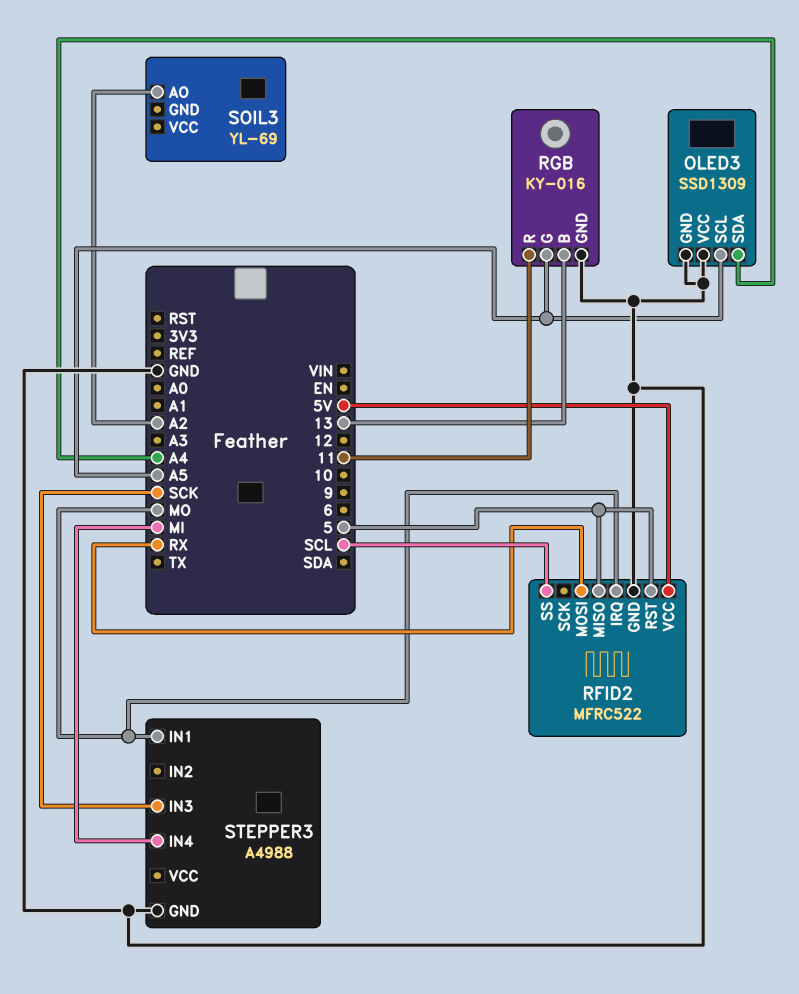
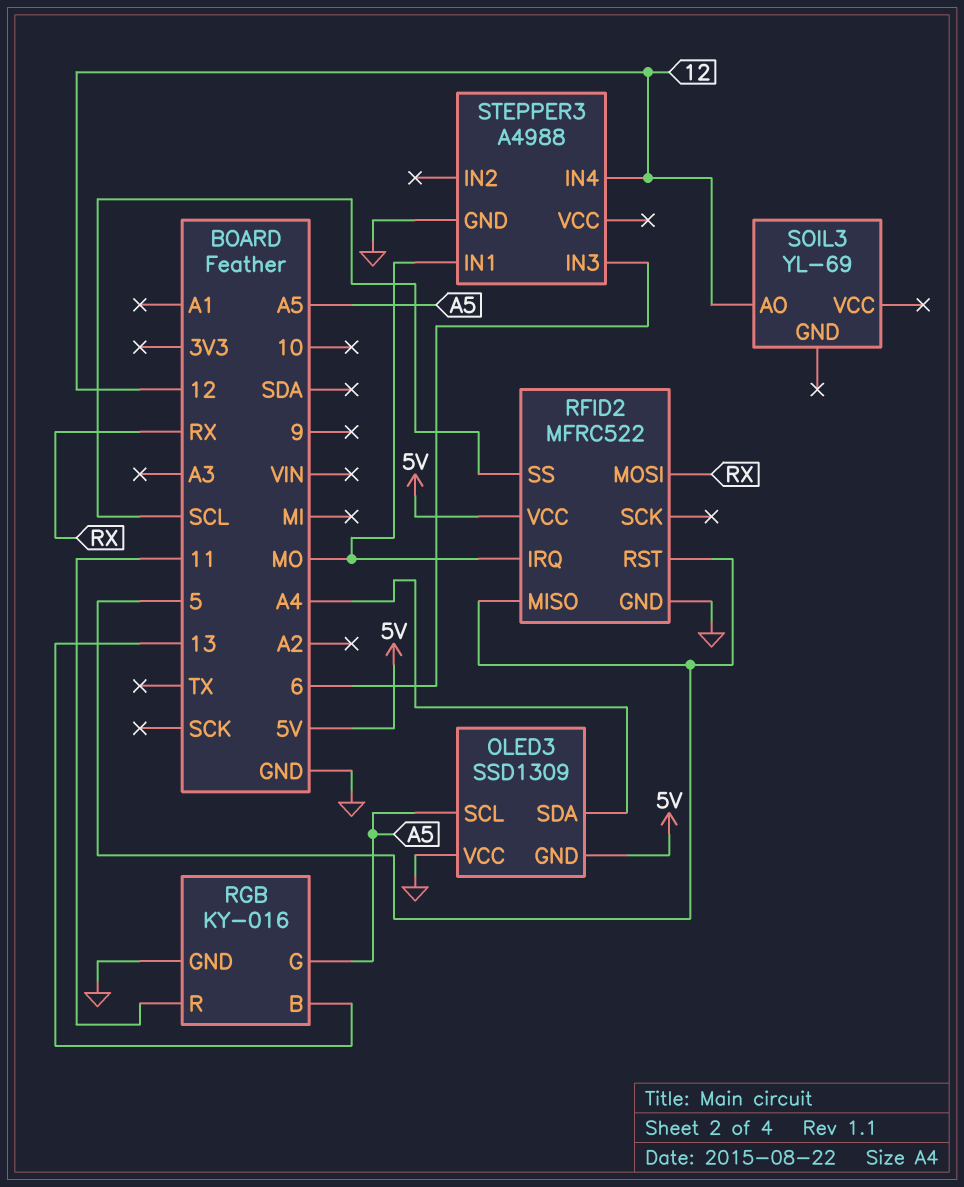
OLED3 pin GND: GND -> 5V
SOIL3 pin AO: A2 -> 12
STEPPER3 pin IN3: SCK -> 6
STEPPER3 pin IN4: MI -> 12

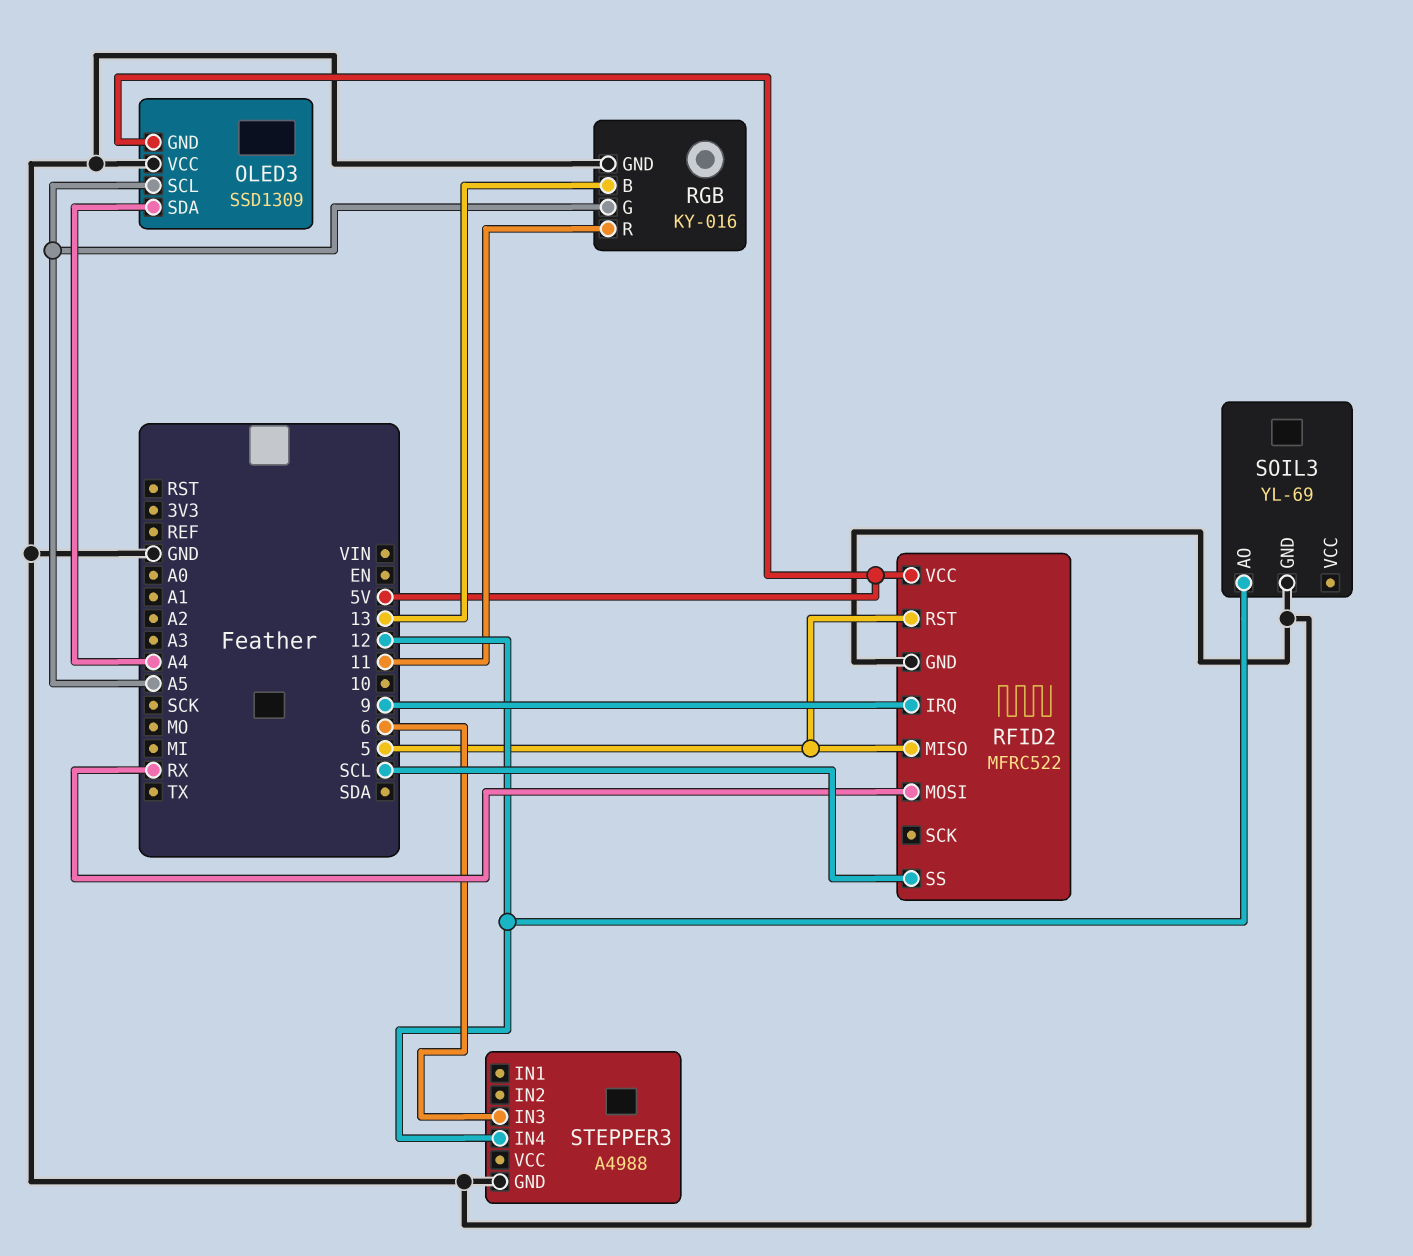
RFID2 pin IRQ: MO -> 9
SOIL3 pin GND: none -> GND
STEPPER3 pin IN1: MO -> none

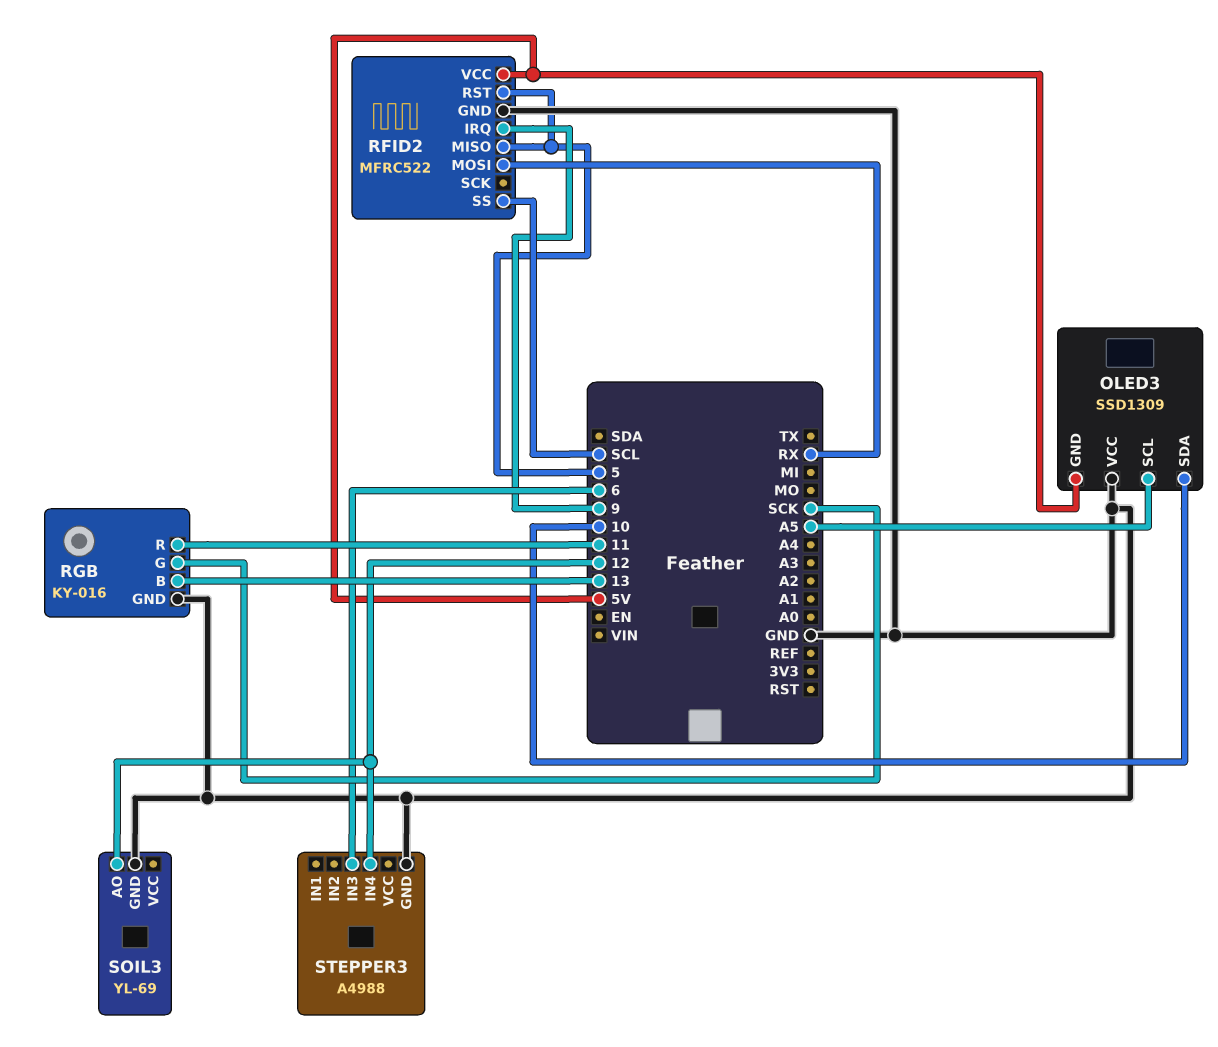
OLED3 pin SDA: A4 -> 10
RGB pin G: A5 -> SCK

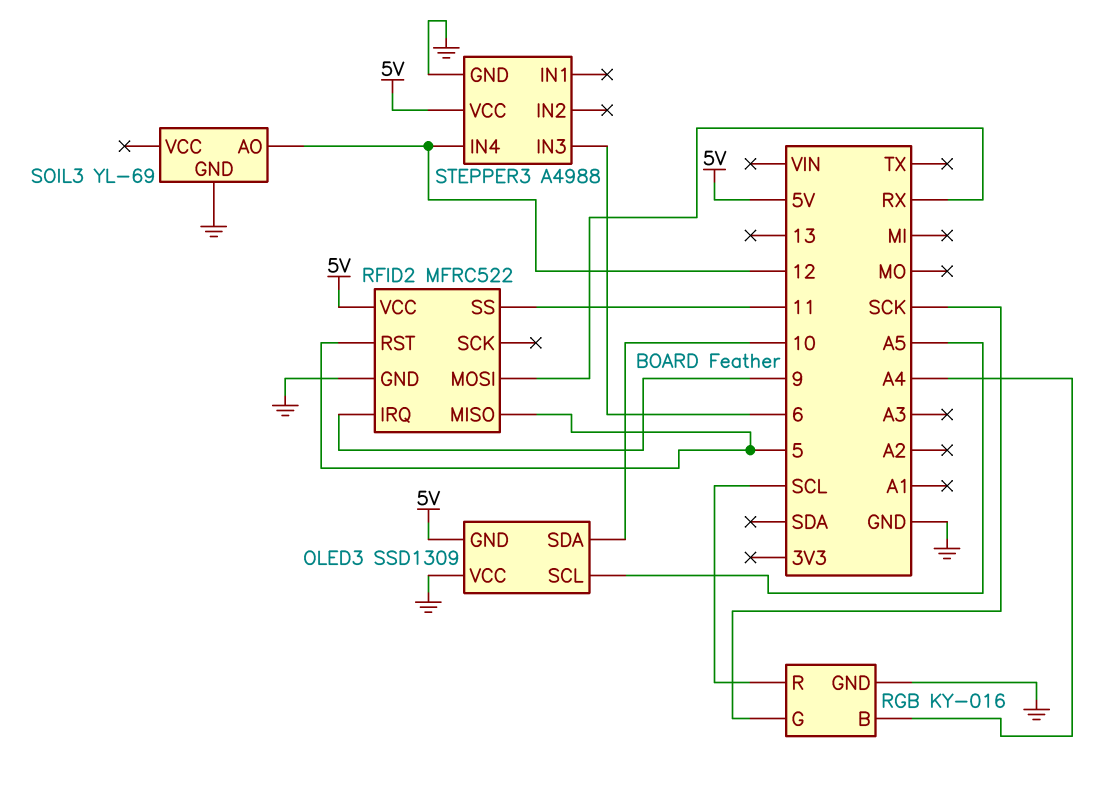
RFID2 pin SS: SCL -> 11
RGB pin B: 13 -> A4
RGB pin R: 11 -> SCL
STEPPER3 pin VCC: none -> 5V

